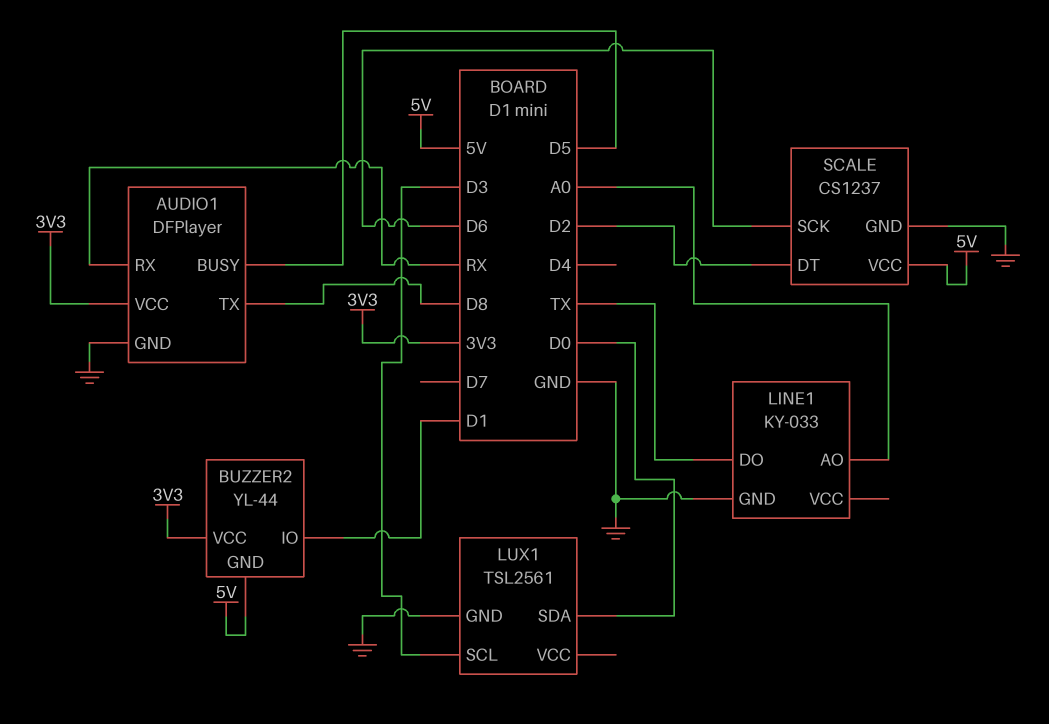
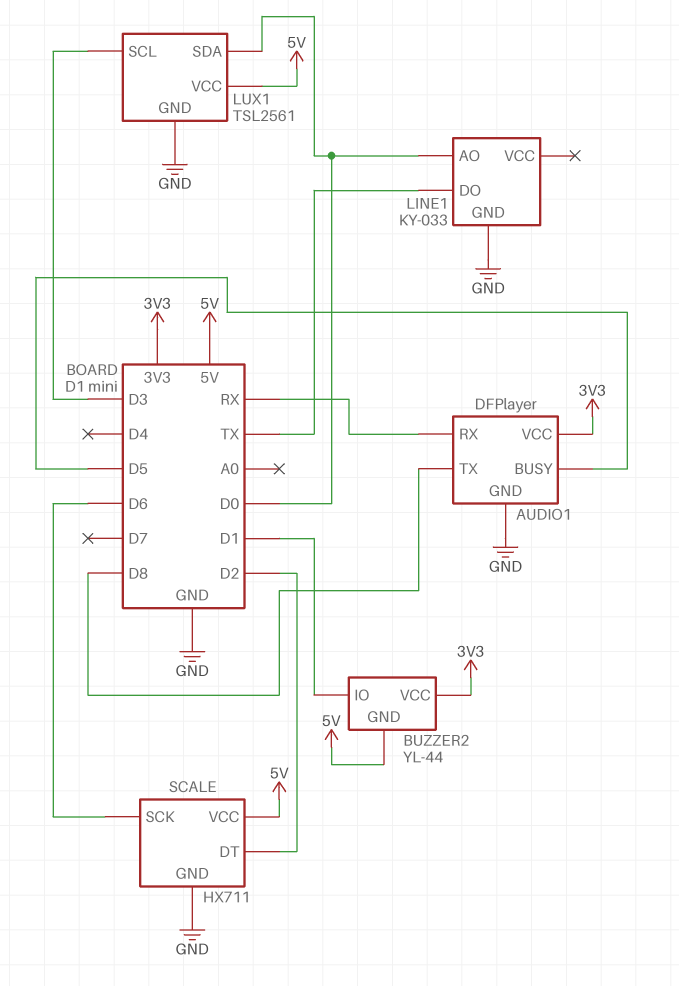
LINE1 pin AO: A0 -> D0
LUX1 pin VCC: none -> 5V
SCALE: CS1237 -> HX711

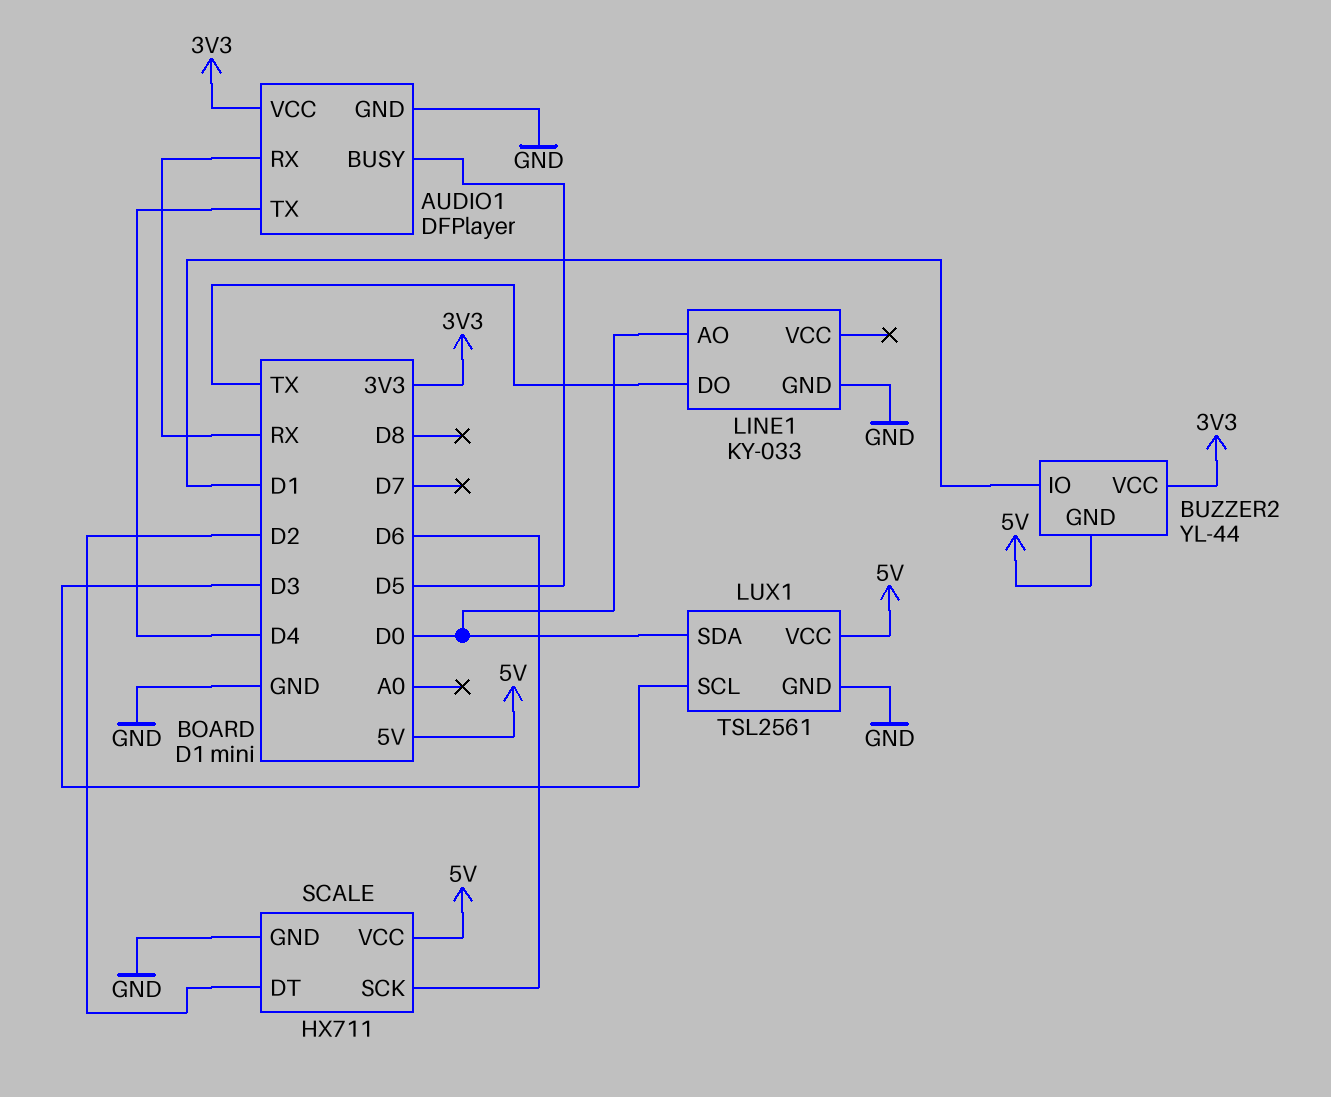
AUDIO1 pin TX: D8 -> D4

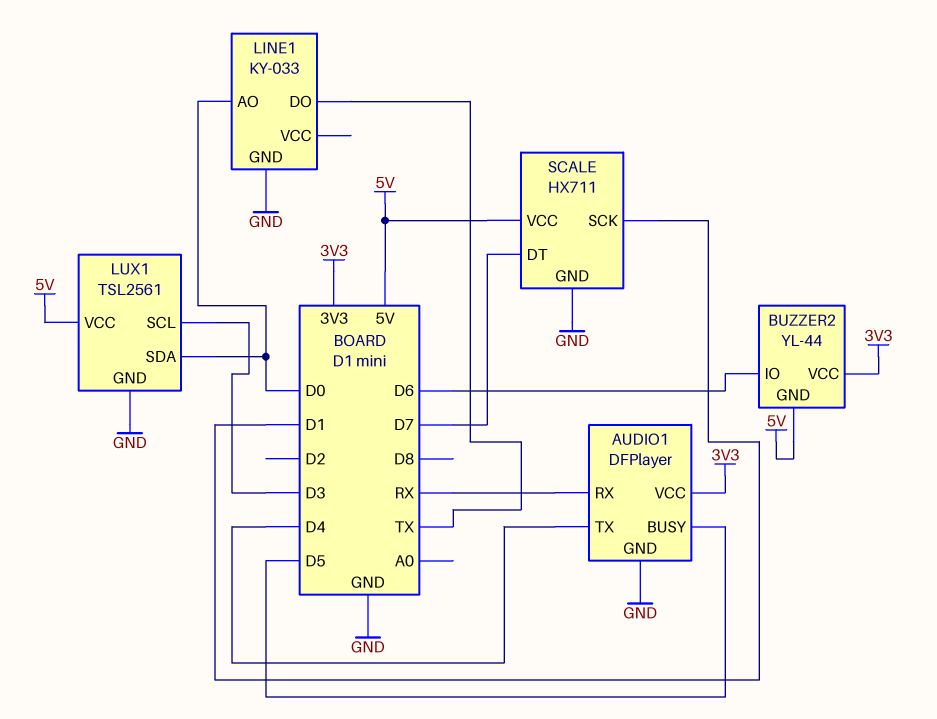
BUZZER2 pin IO: D1 -> D6
SCALE pin DT: D2 -> D7
SCALE pin SCK: D6 -> D1

